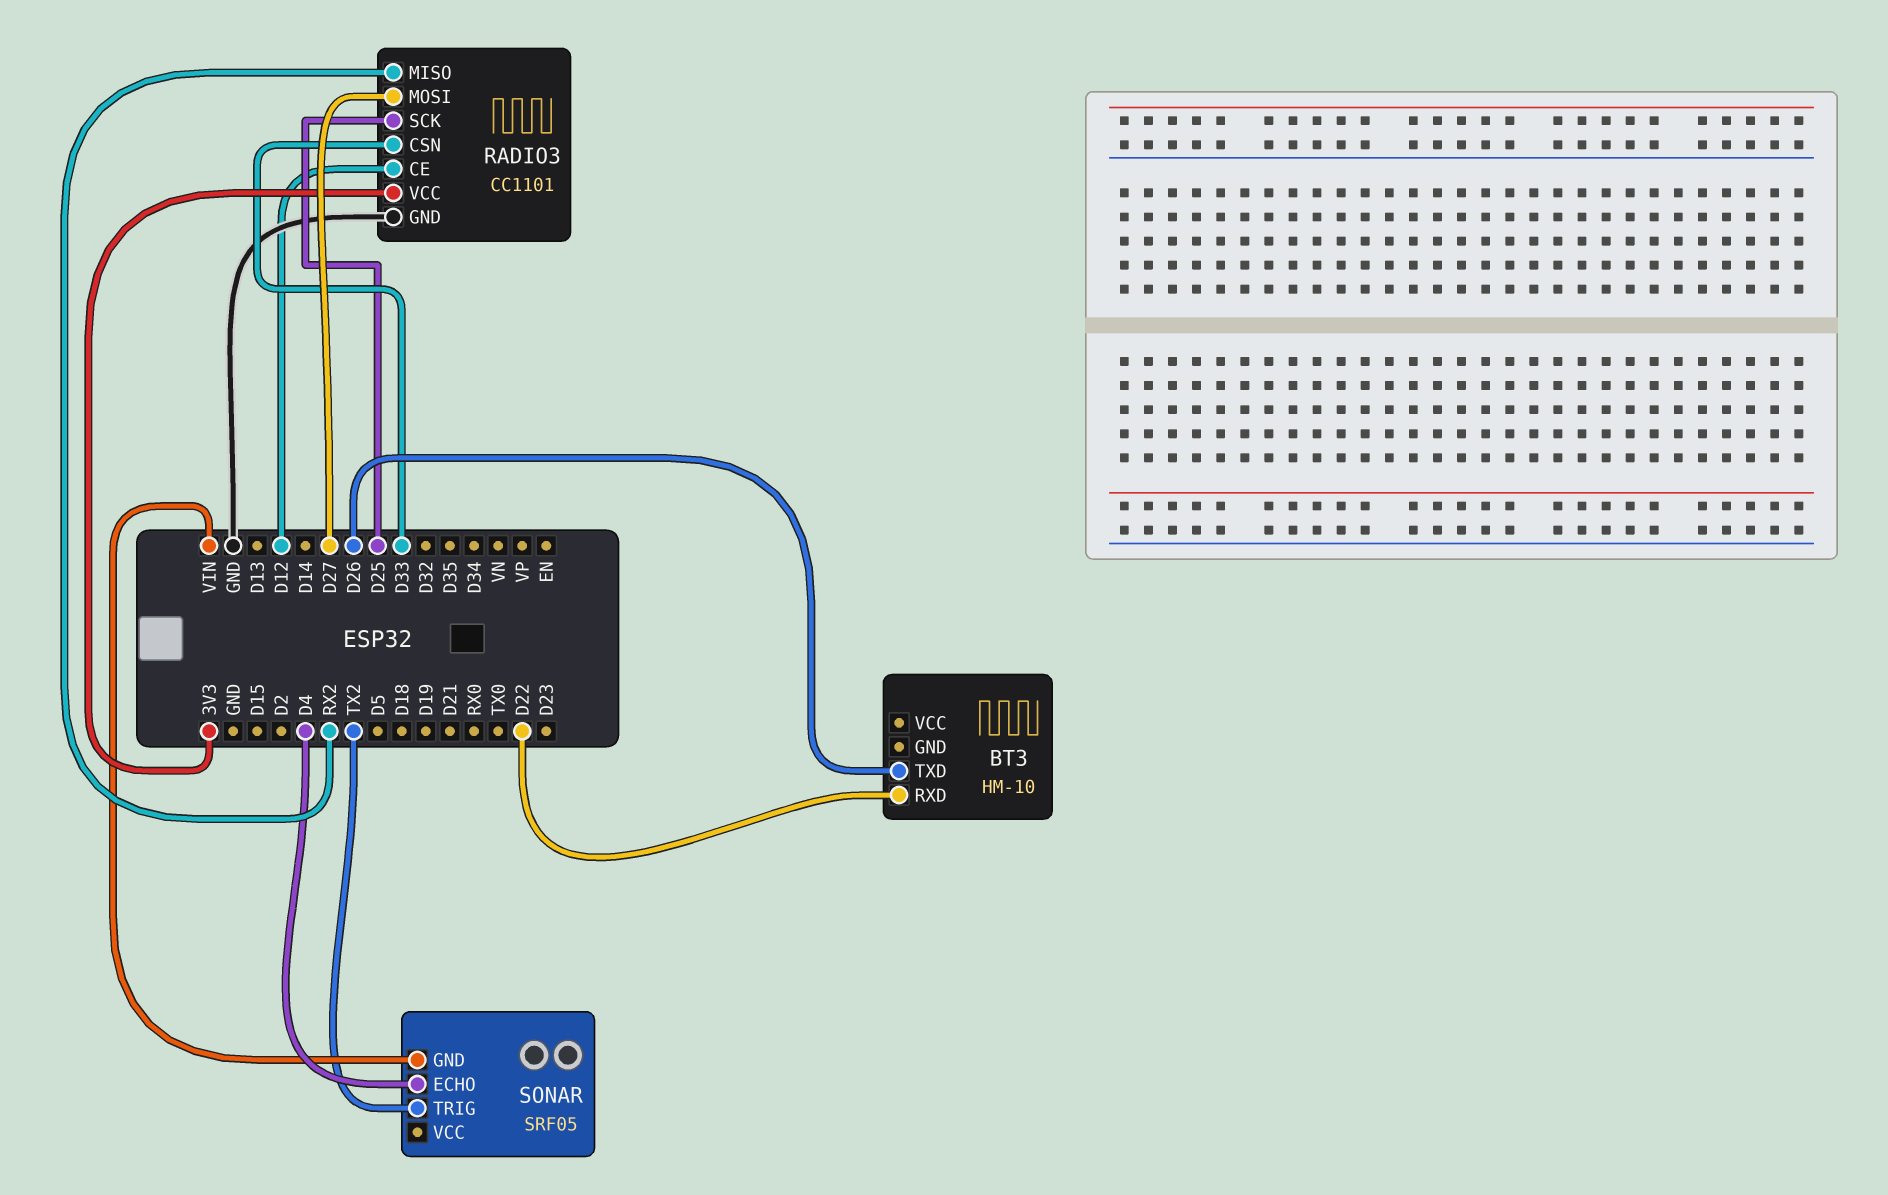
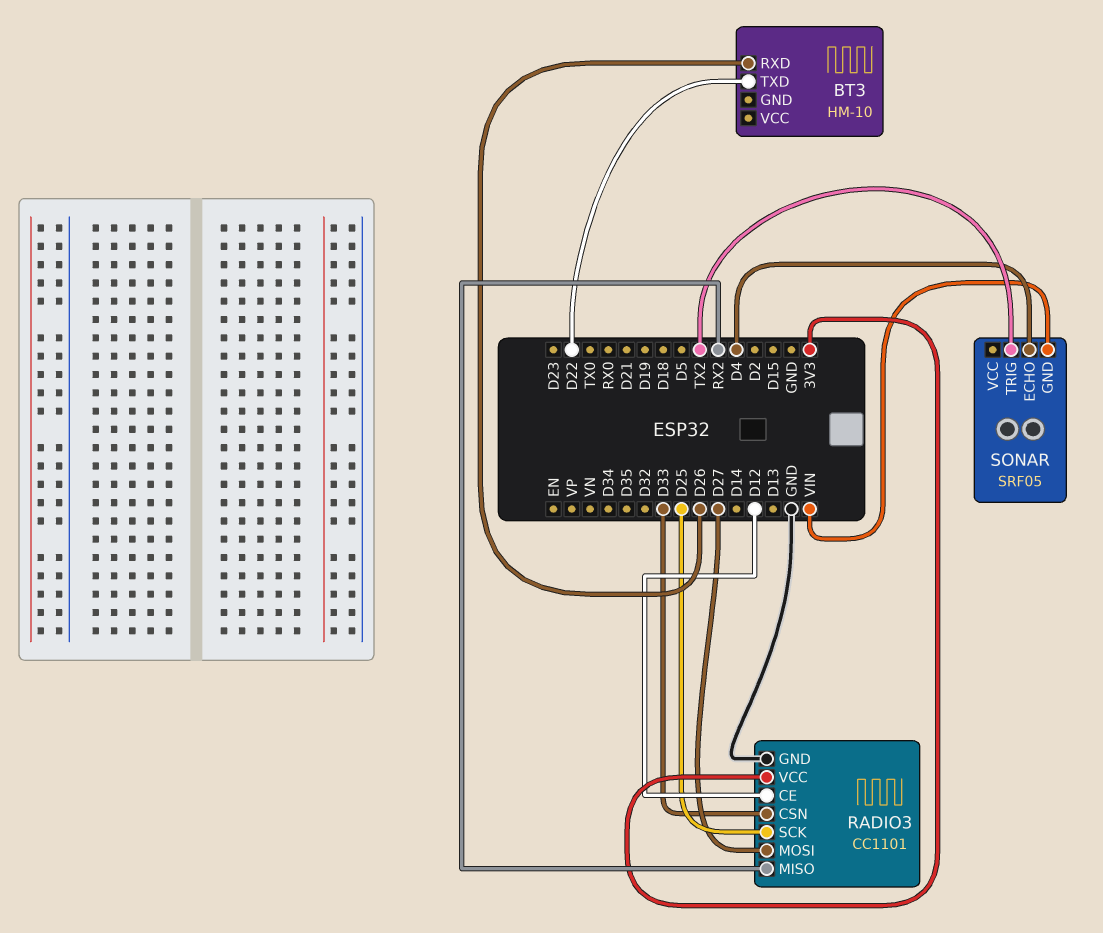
BT3 pin RXD: D22 -> D26
BT3 pin TXD: D26 -> D22

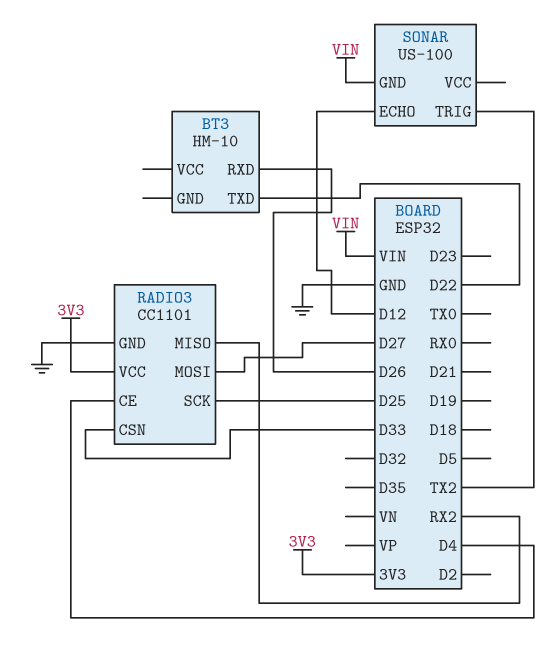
RADIO3 pin CE: D12 -> D4
SONAR: SRF05 -> US-100
SONAR pin ECHO: D4 -> D12

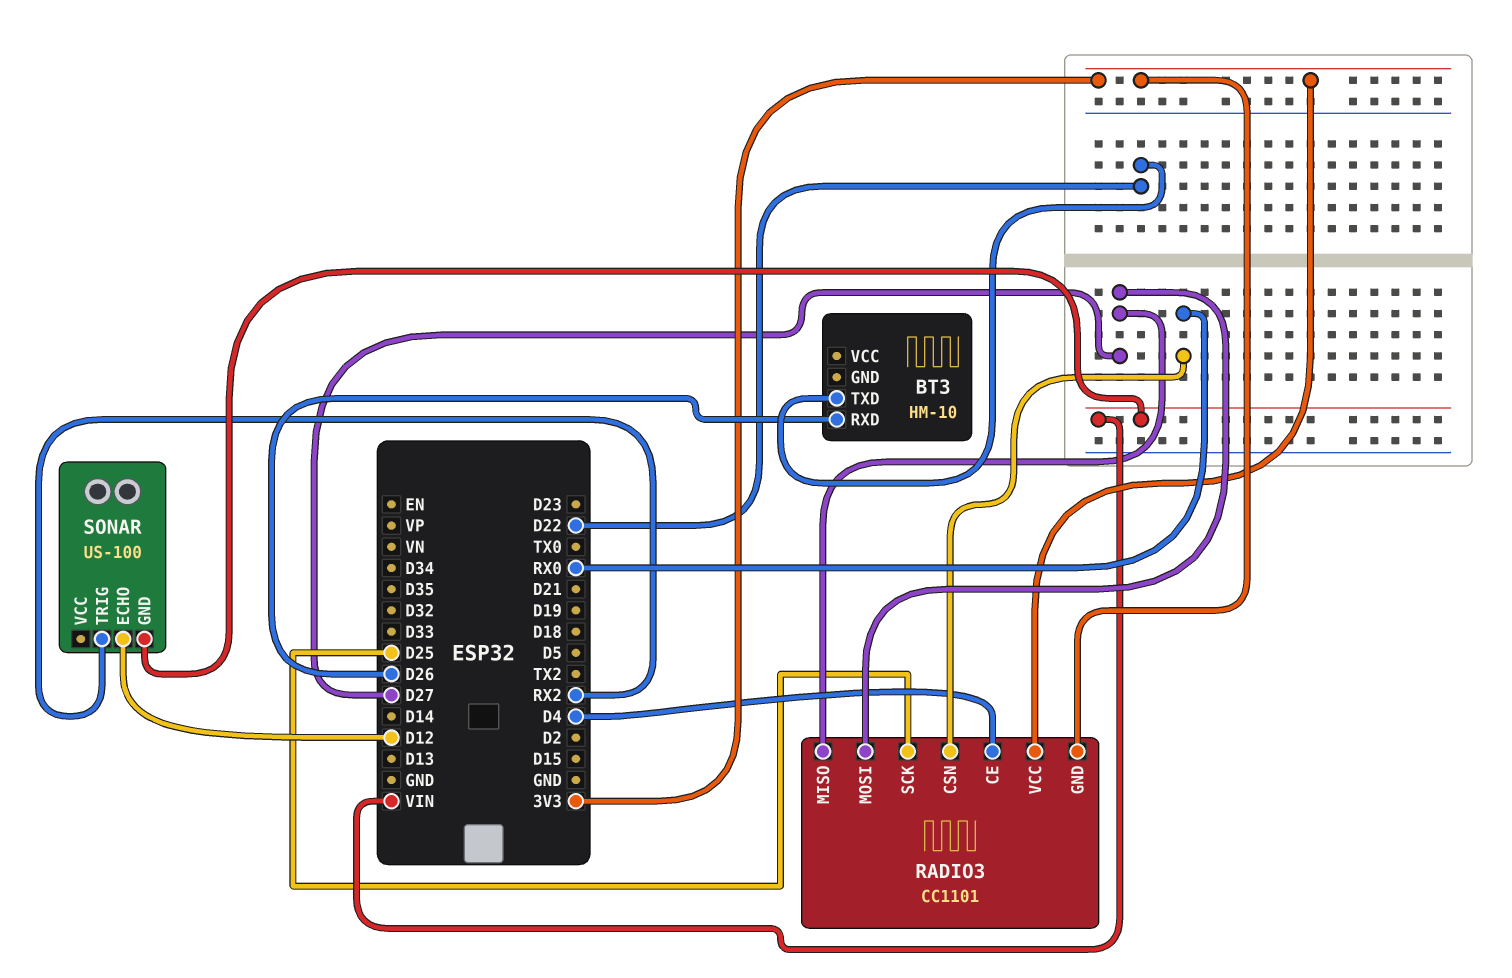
RADIO3 pin CSN: D33 -> RX0
RADIO3 pin GND: GND -> 3V3
RADIO3 pin MISO: RX2 -> D27
SONAR pin TRIG: TX2 -> RX2

